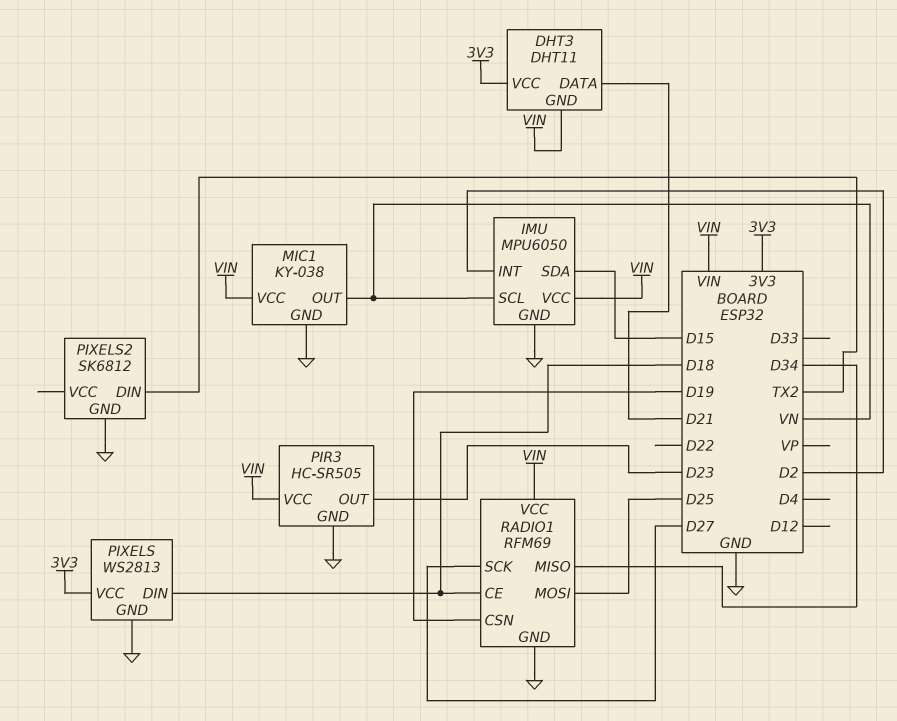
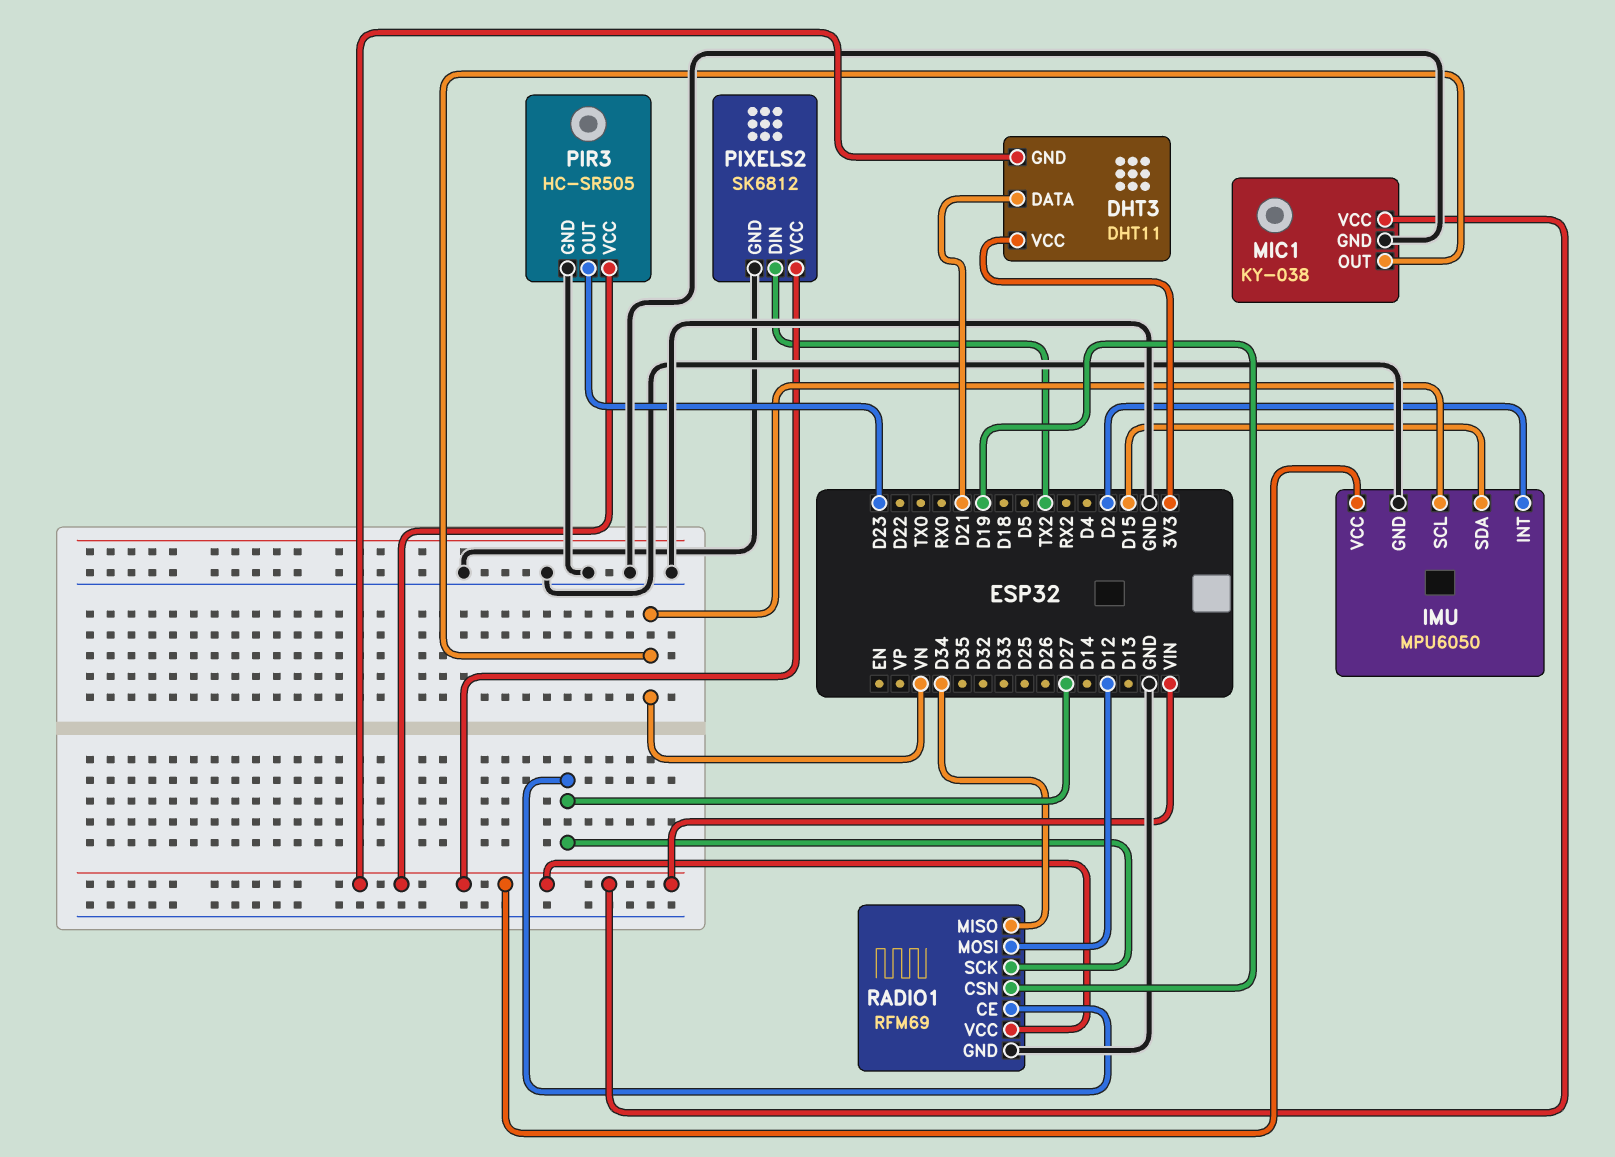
PIXELS: WS2813 -> none
PIXELS pin DIN: D18 -> none
PIXELS pin GND: GND -> none
PIXELS pin VCC: 3V3 -> none
PIXELS2 pin VCC: none -> VIN
RADIO1 pin CE: D18 -> D27
RADIO1 pin MOSI: D25 -> D12

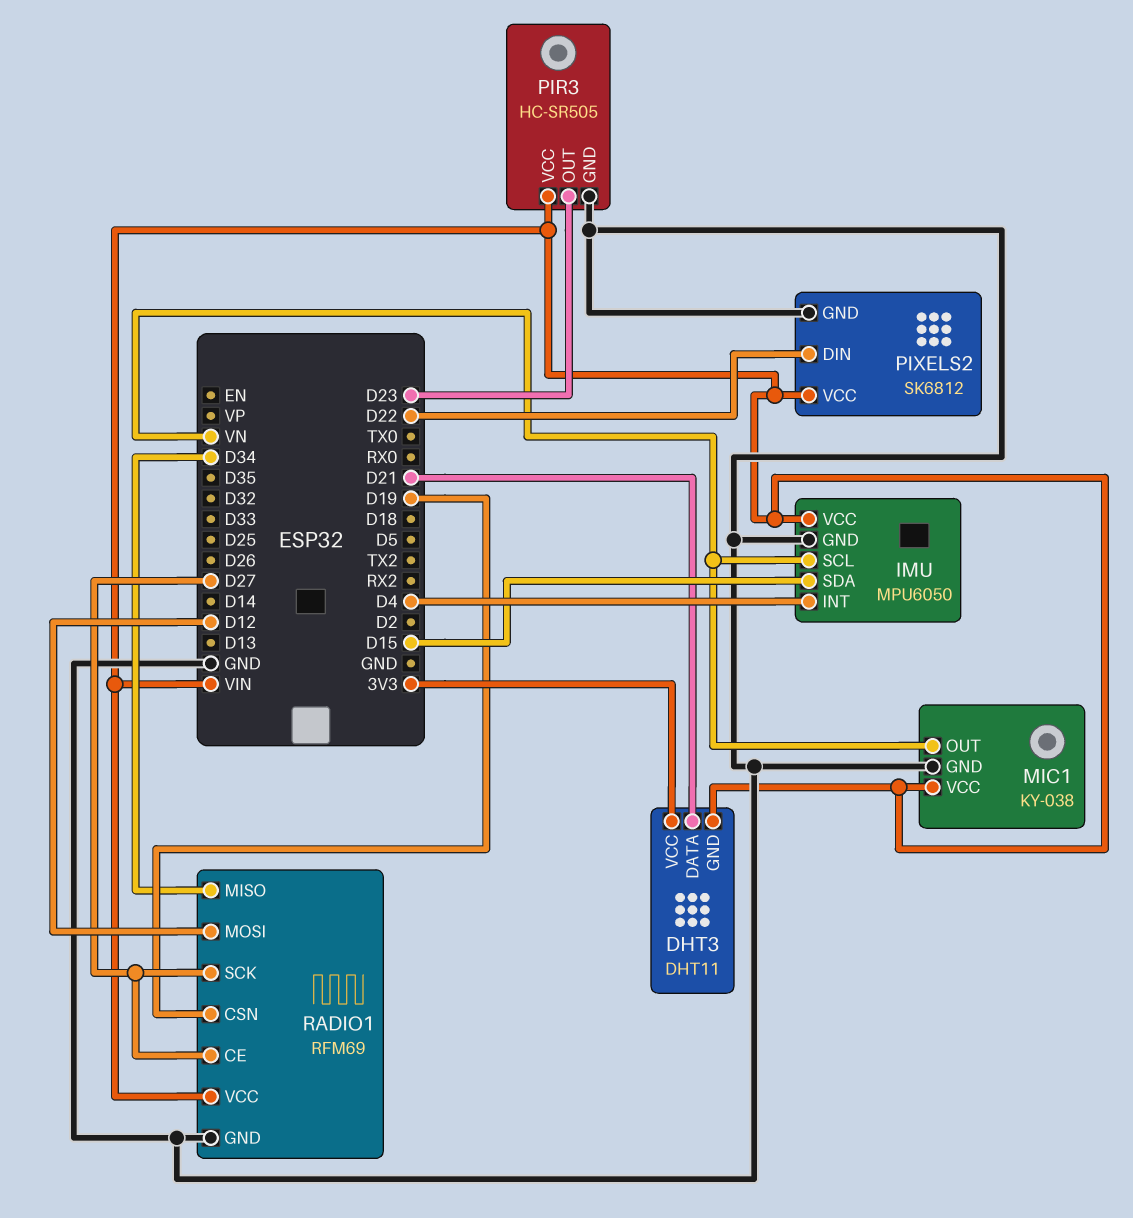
IMU pin INT: D2 -> D4
PIXELS2 pin DIN: TX2 -> D22

